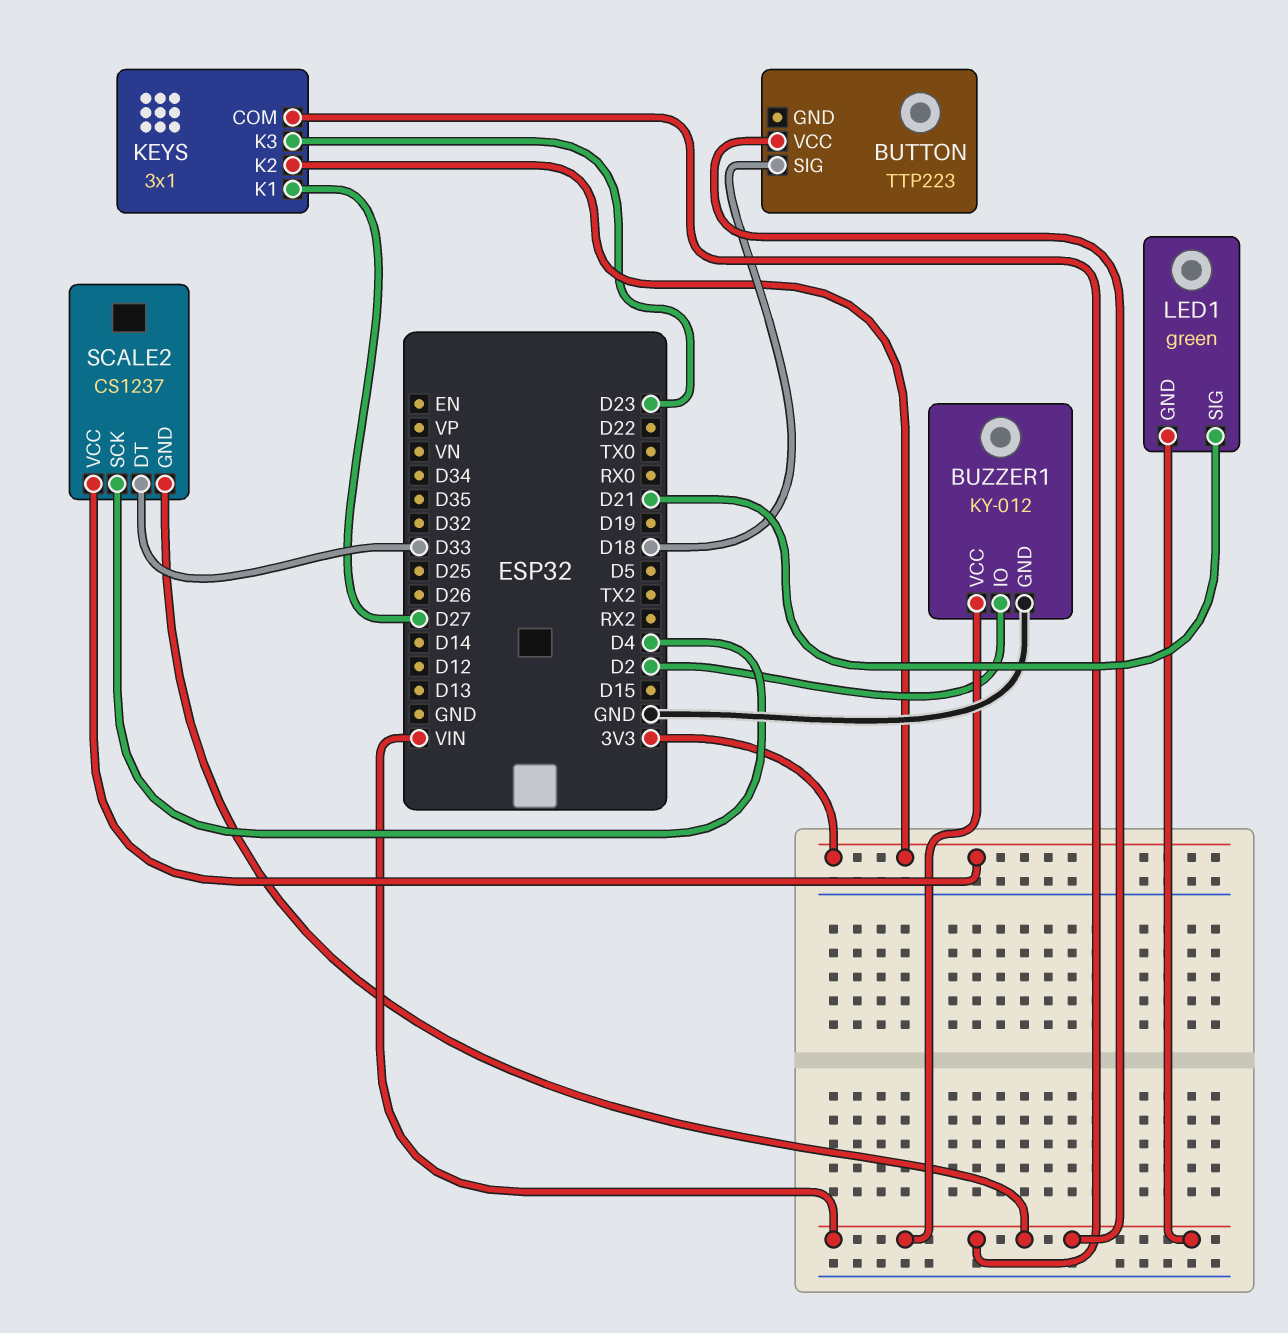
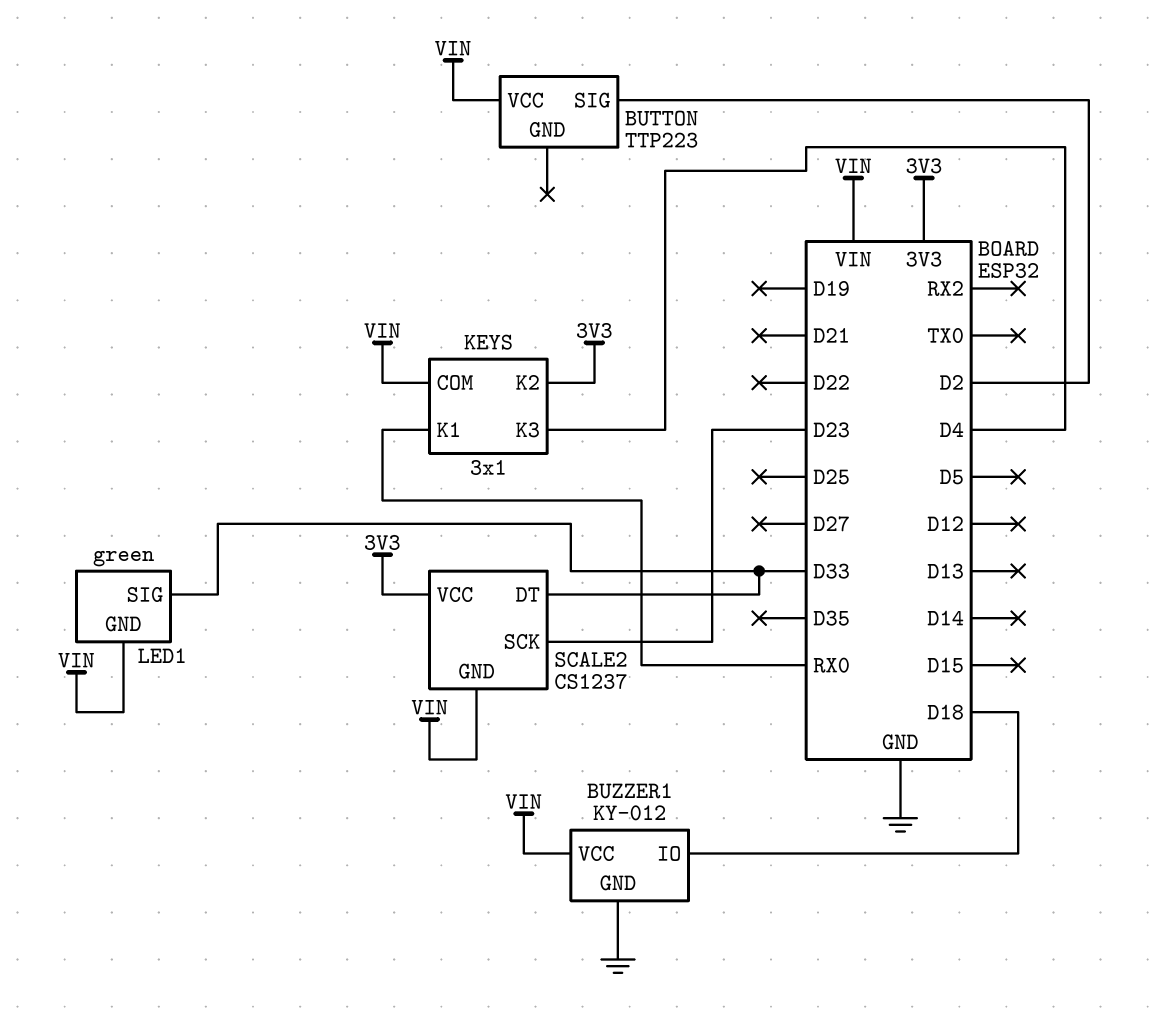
BUTTON pin SIG: D18 -> D2
BUZZER1 pin IO: D2 -> D18
KEYS pin K1: D27 -> RX0
KEYS pin K3: D23 -> D4
LED1 pin SIG: D21 -> D33
SCALE2 pin SCK: D4 -> D23

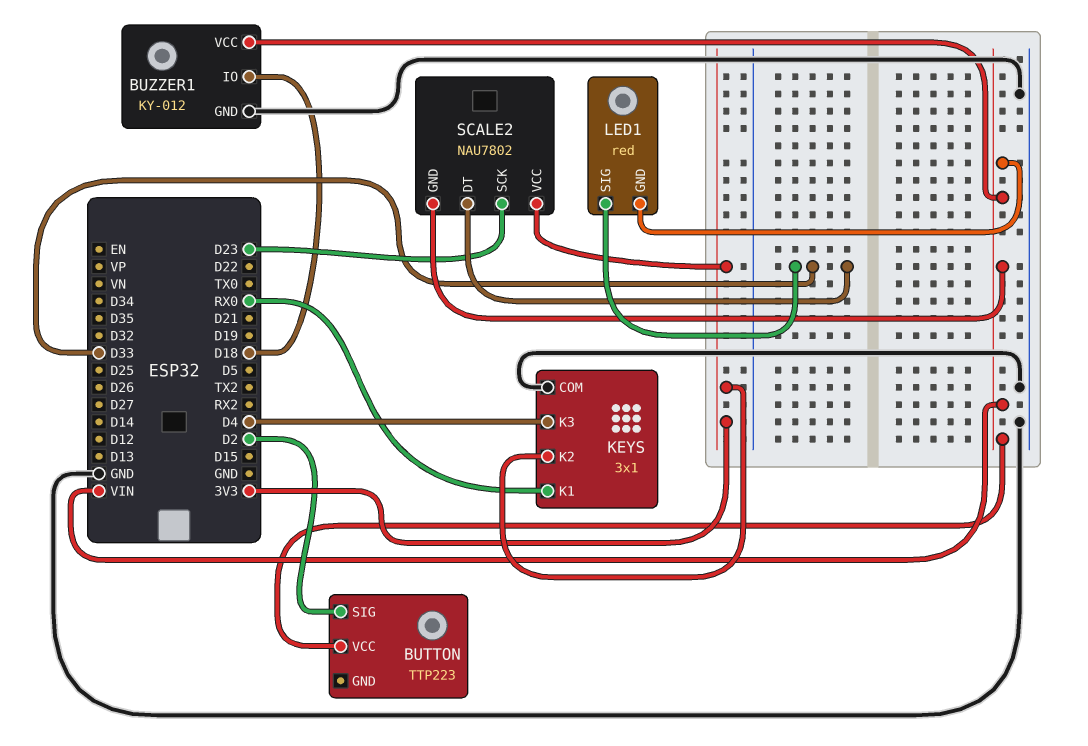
KEYS pin COM: VIN -> GND
LED1: green -> red
SCALE2: CS1237 -> NAU7802

